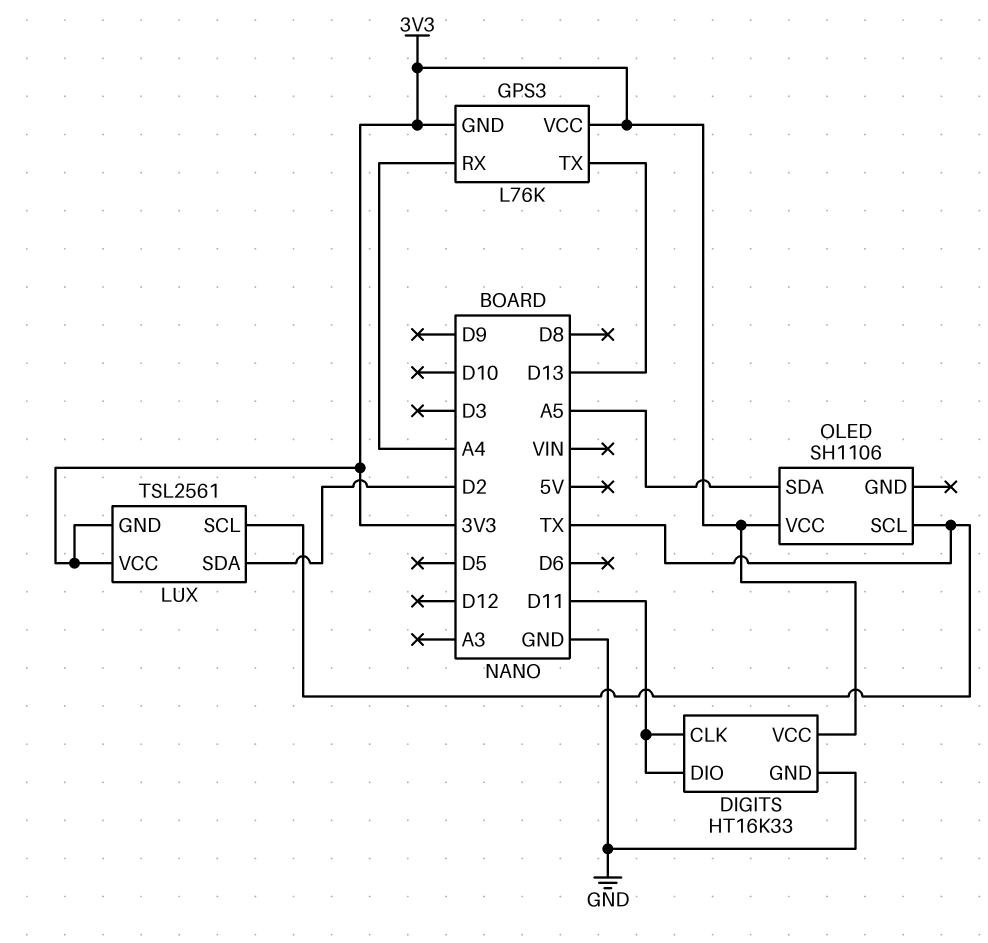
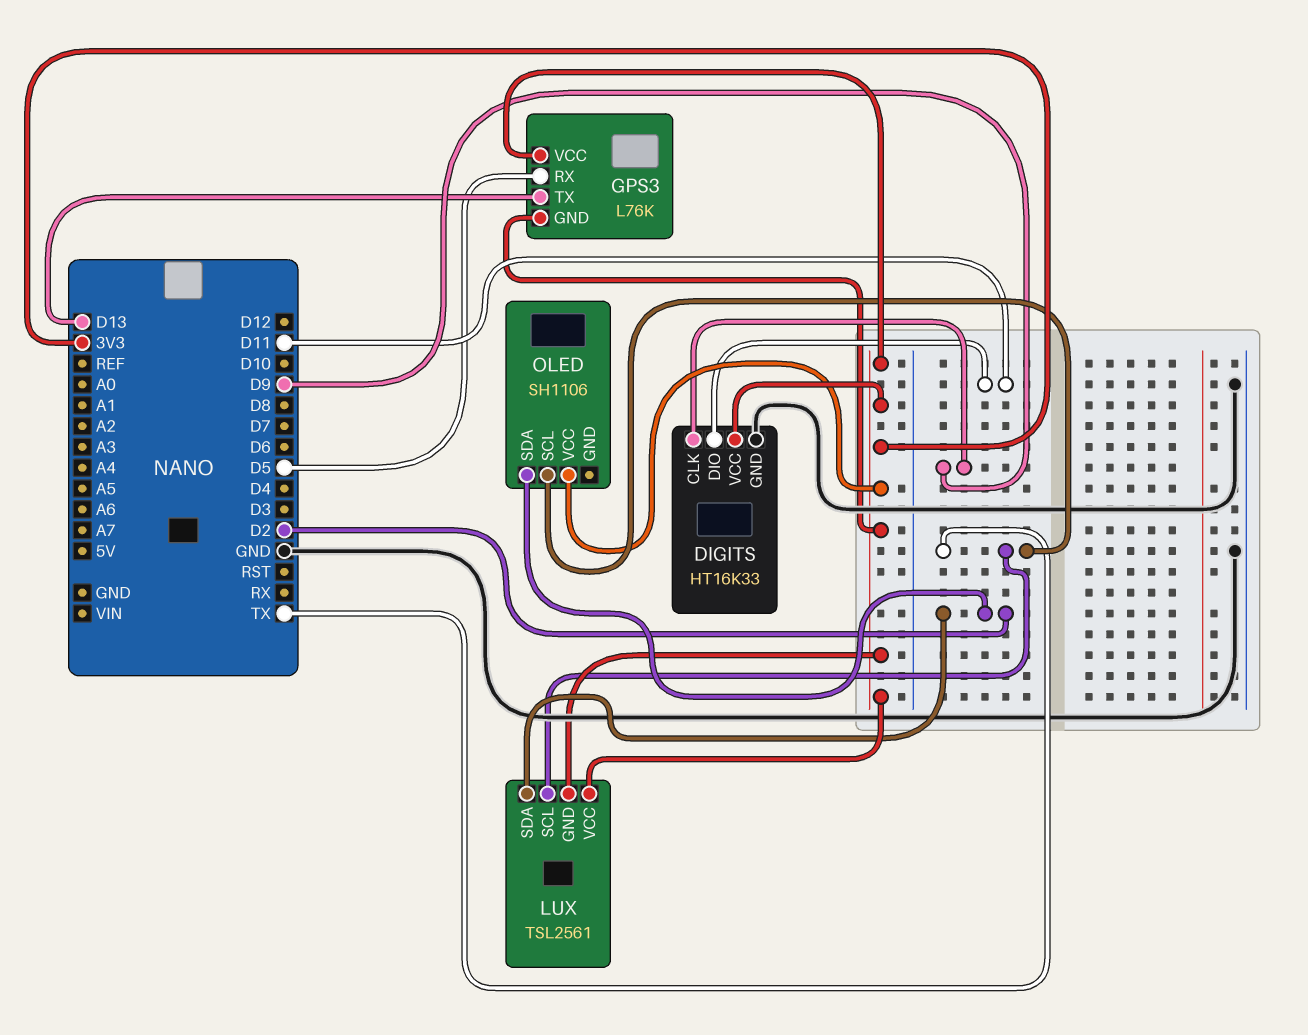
DIGITS pin CLK: D11 -> D9
GPS3 pin RX: A4 -> D5
OLED pin SDA: A5 -> D2

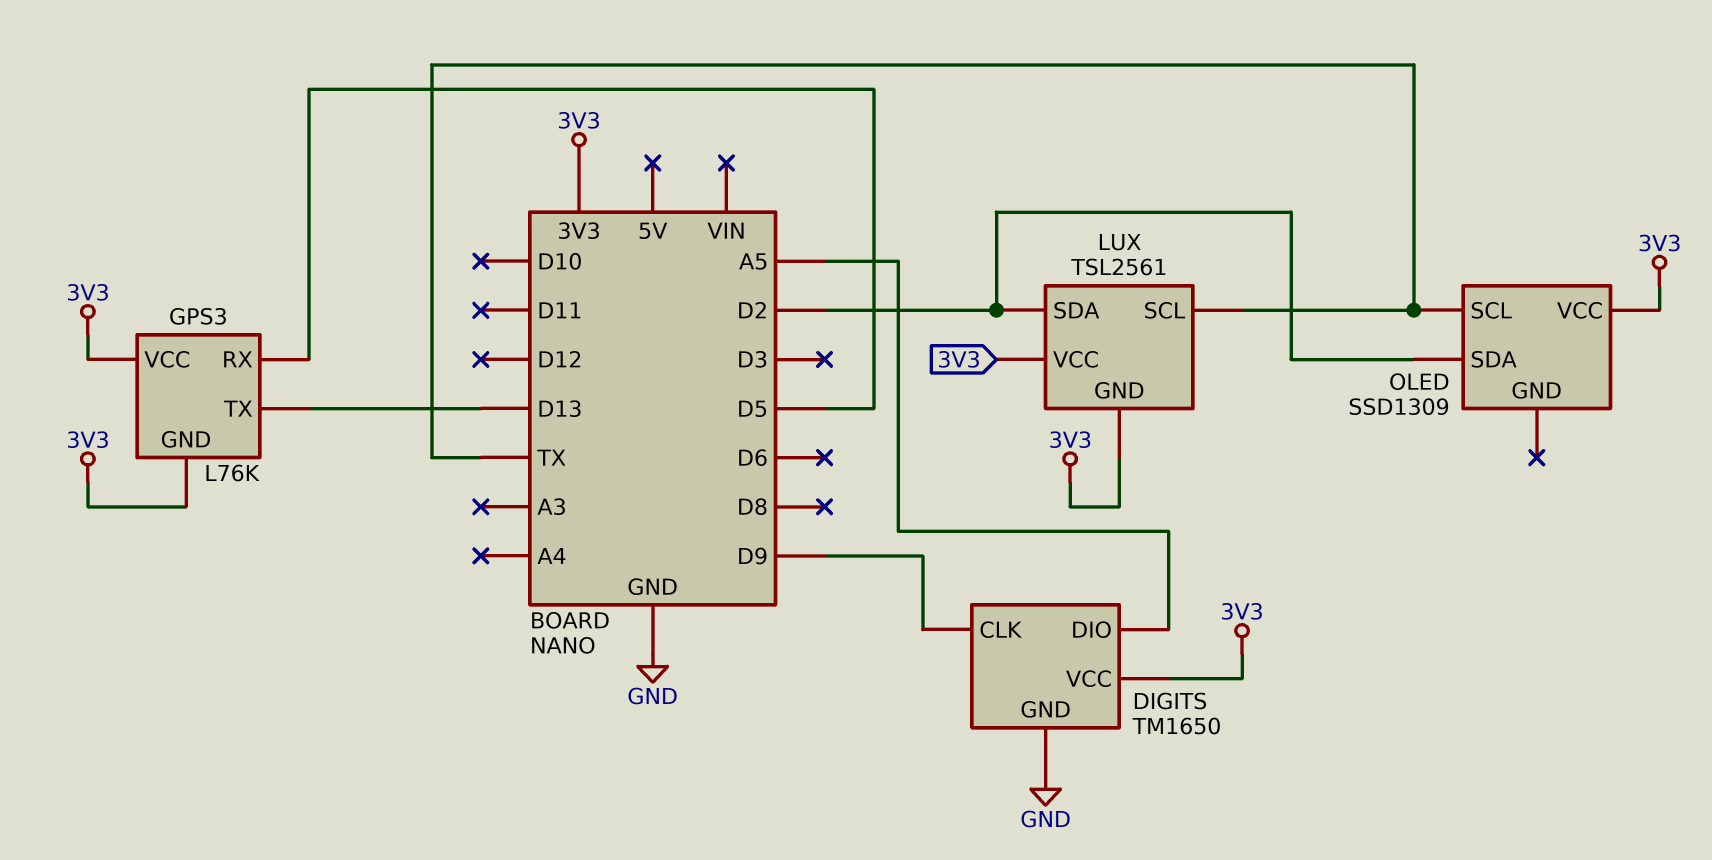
DIGITS: HT16K33 -> TM1650
DIGITS pin DIO: D11 -> A5
OLED: SH1106 -> SSD1309

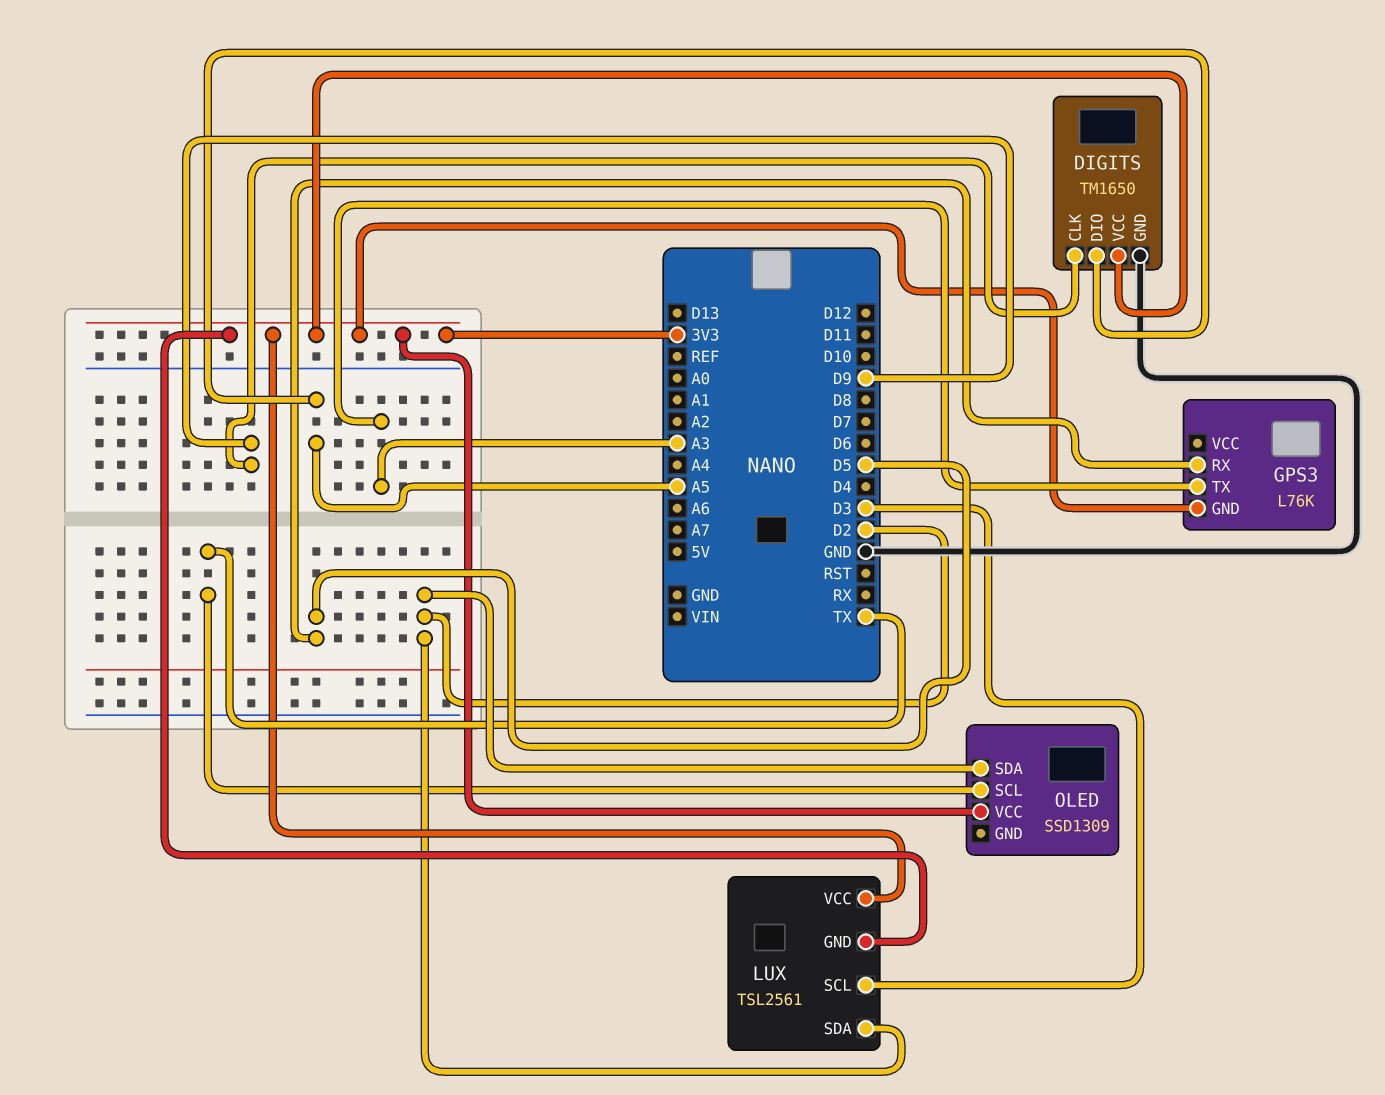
GPS3 pin TX: D13 -> A3
GPS3 pin VCC: 3V3 -> none
LUX pin SCL: TX -> D3

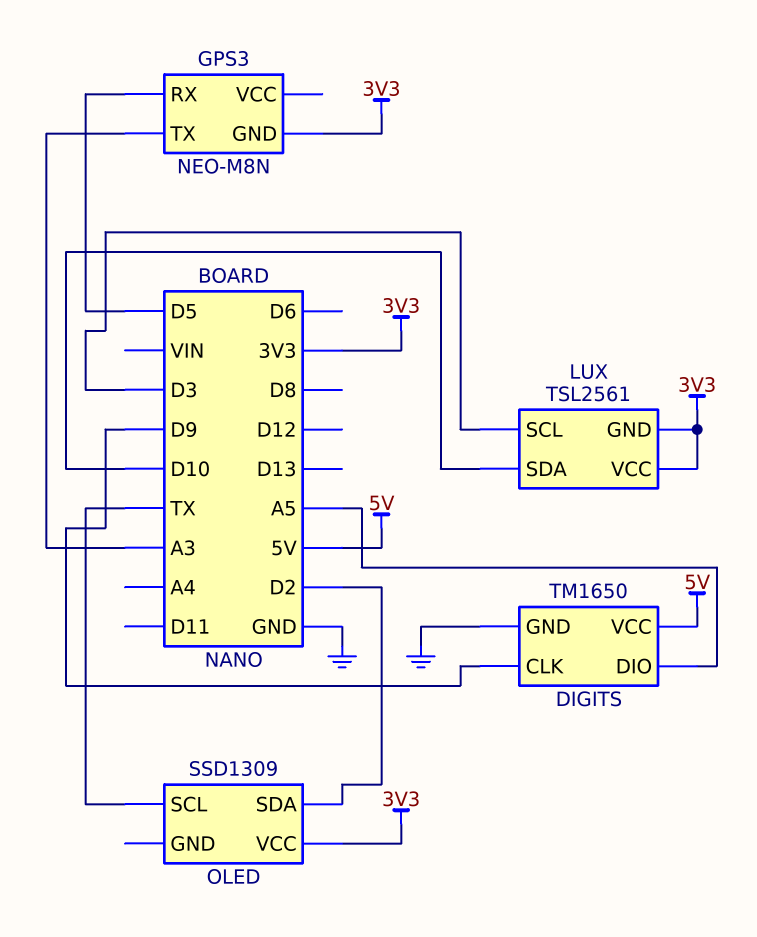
DIGITS pin VCC: 3V3 -> 5V
GPS3: L76K -> NEO-M8N
LUX pin SDA: D2 -> D10

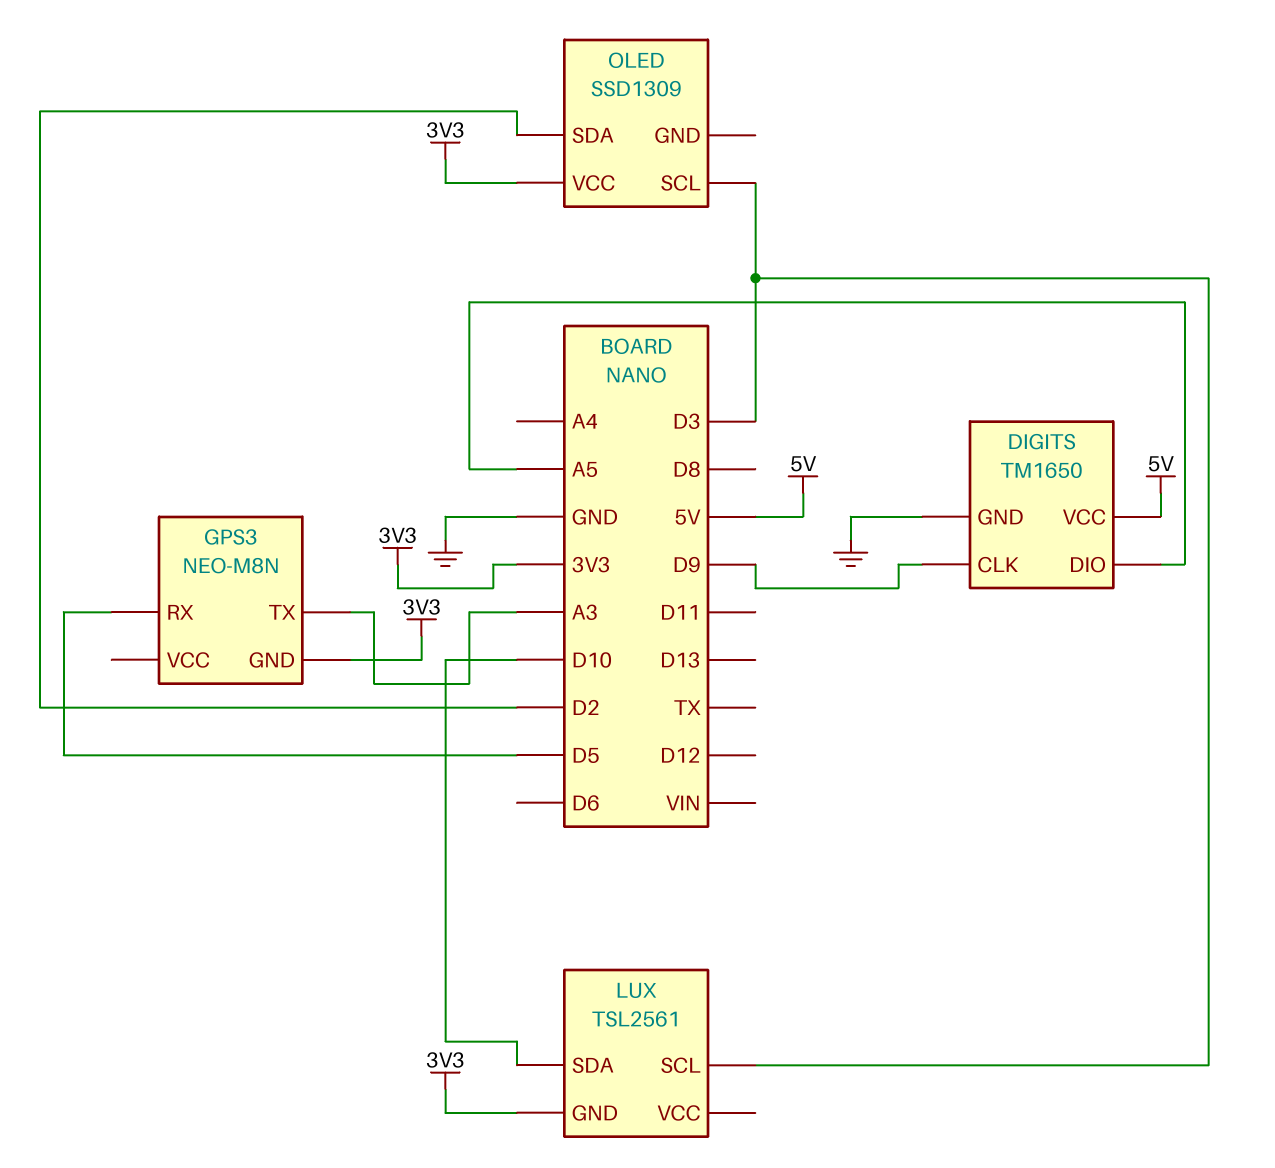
LUX pin VCC: 3V3 -> none
OLED pin SCL: TX -> D3

